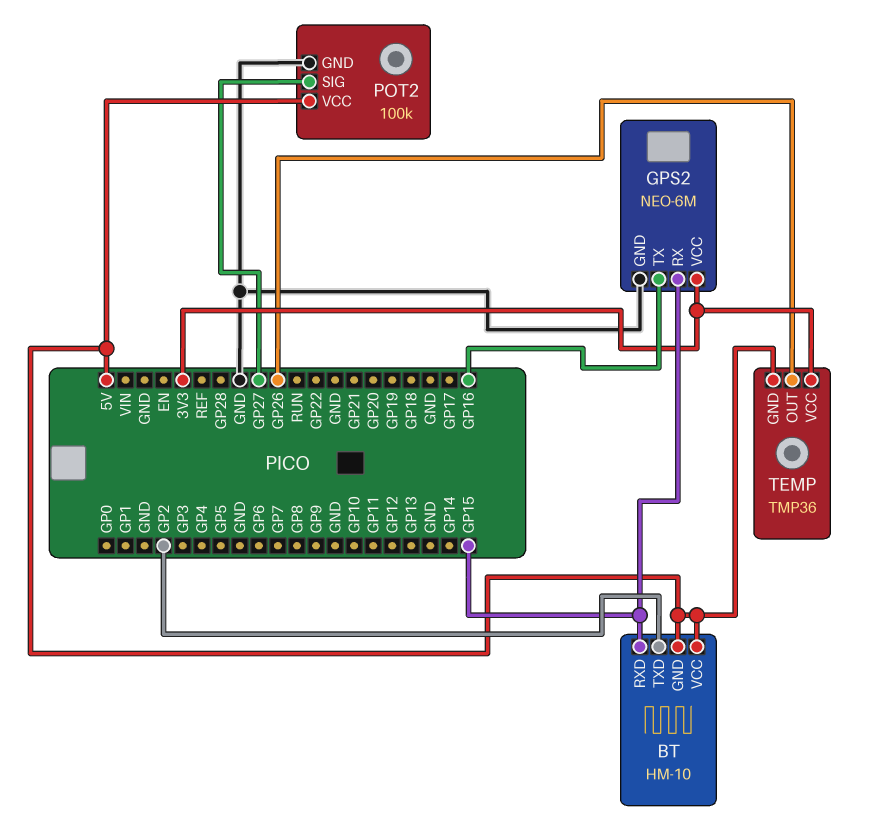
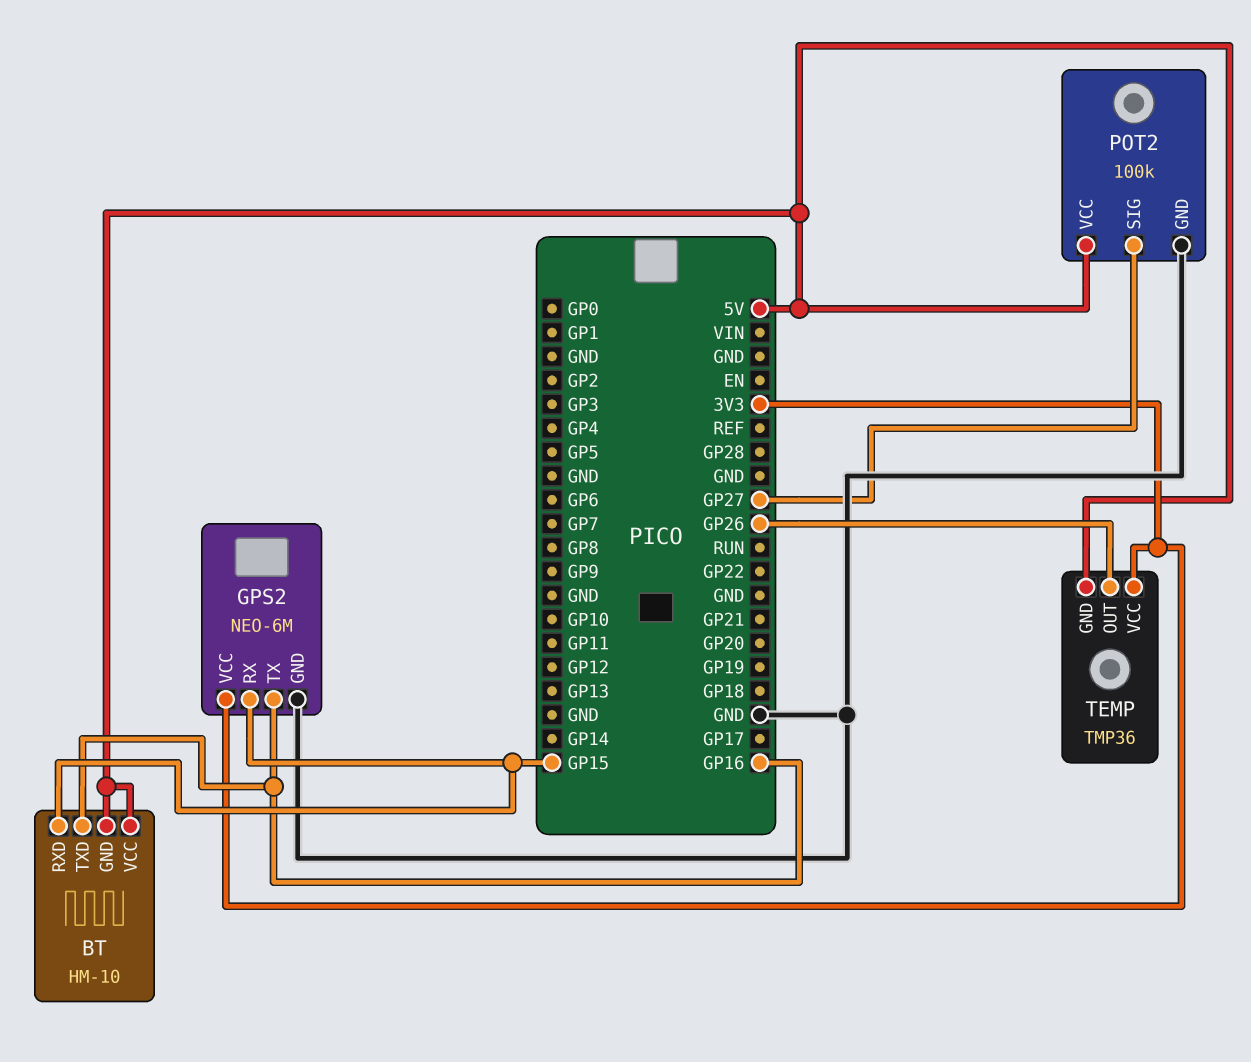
BT pin TXD: GP2 -> GP16

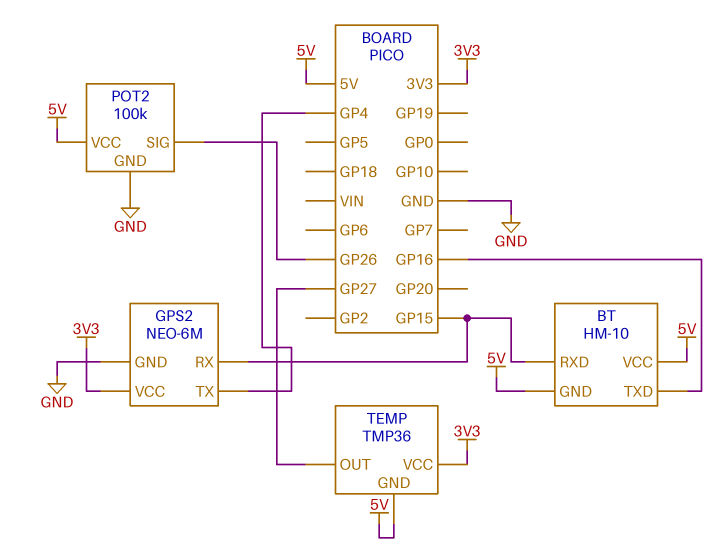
GPS2 pin TX: GP16 -> GP4
POT2 pin SIG: GP27 -> GP26
TEMP pin OUT: GP26 -> GP27

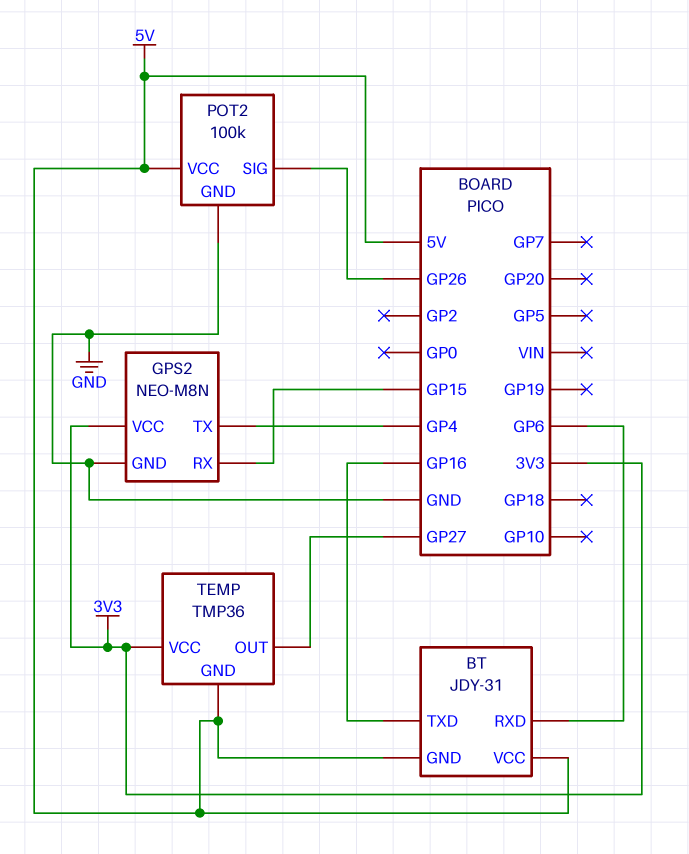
BT: HM-10 -> JDY-31
BT pin RXD: GP15 -> GP6
GPS2: NEO-6M -> NEO-M8N

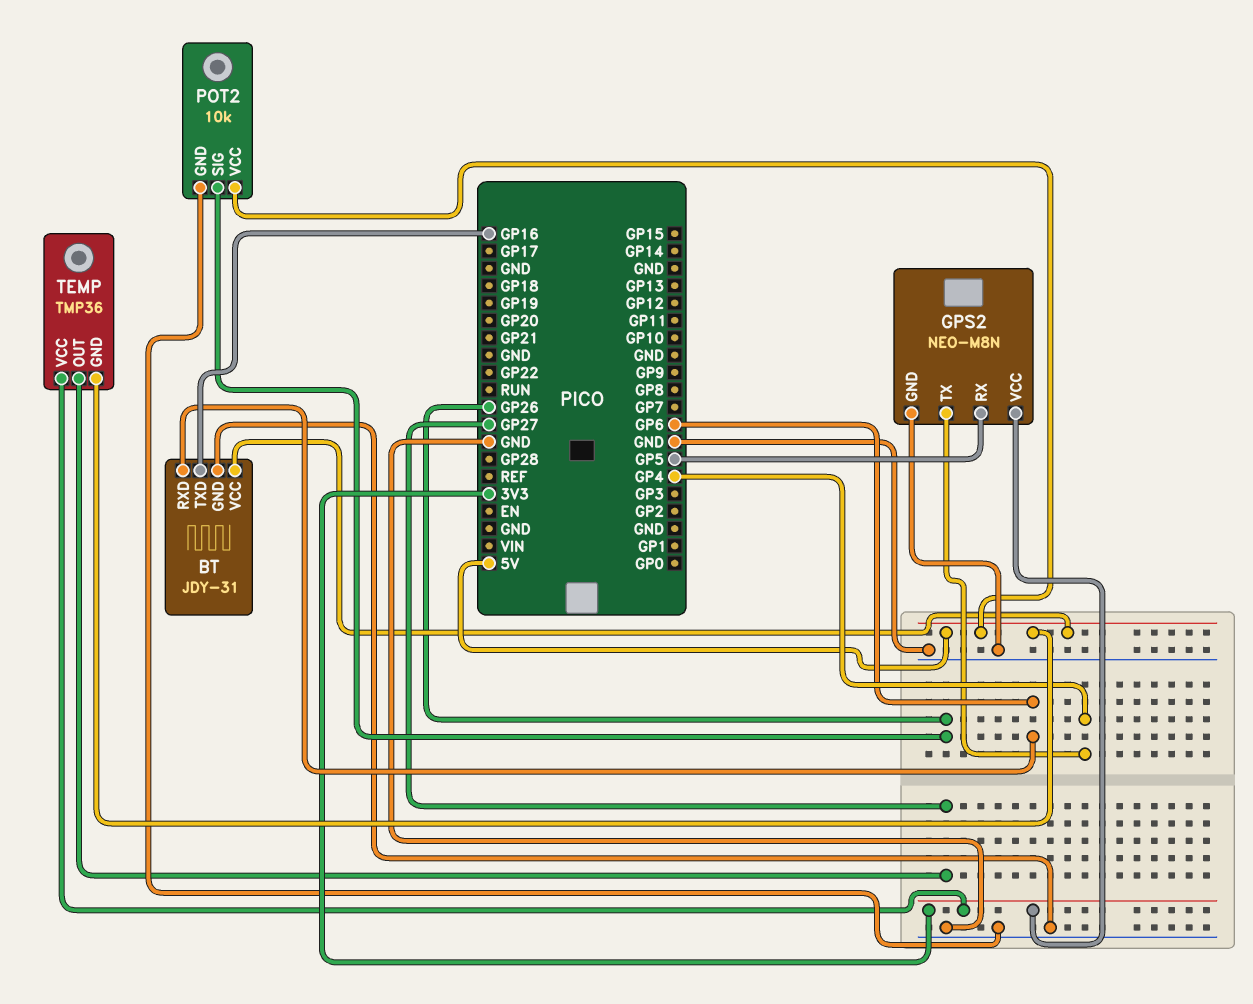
BT pin GND: 5V -> GND
GPS2 pin RX: GP15 -> GP5
POT2: 100k -> 10k

